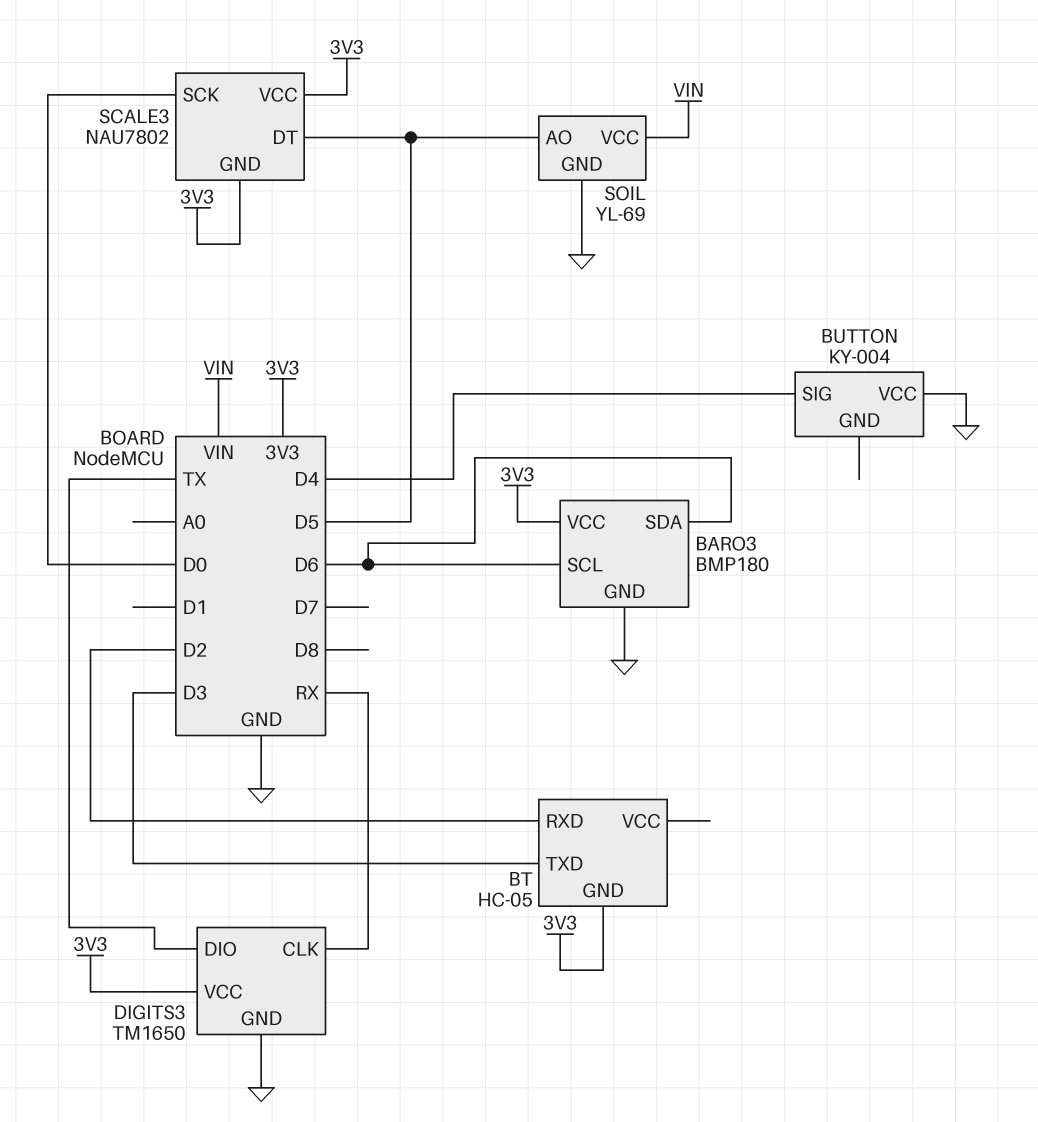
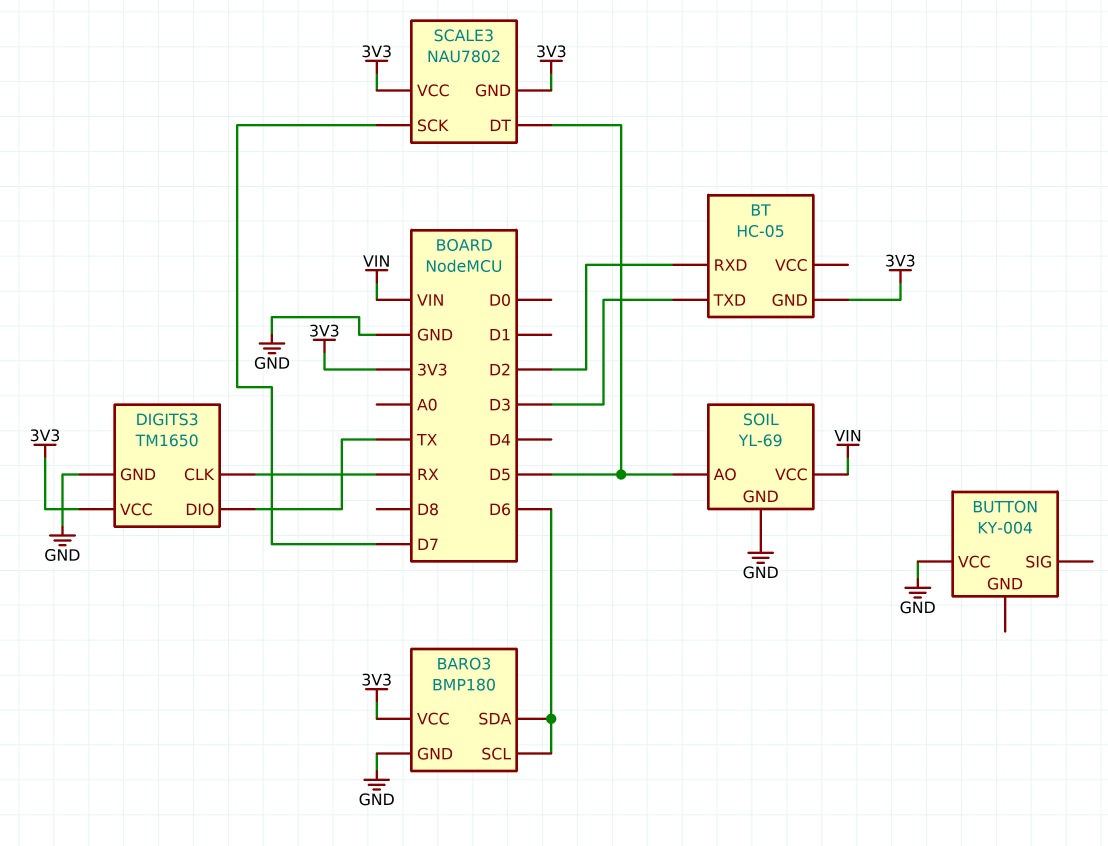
BUTTON pin SIG: D4 -> none
SCALE3 pin SCK: D0 -> D7

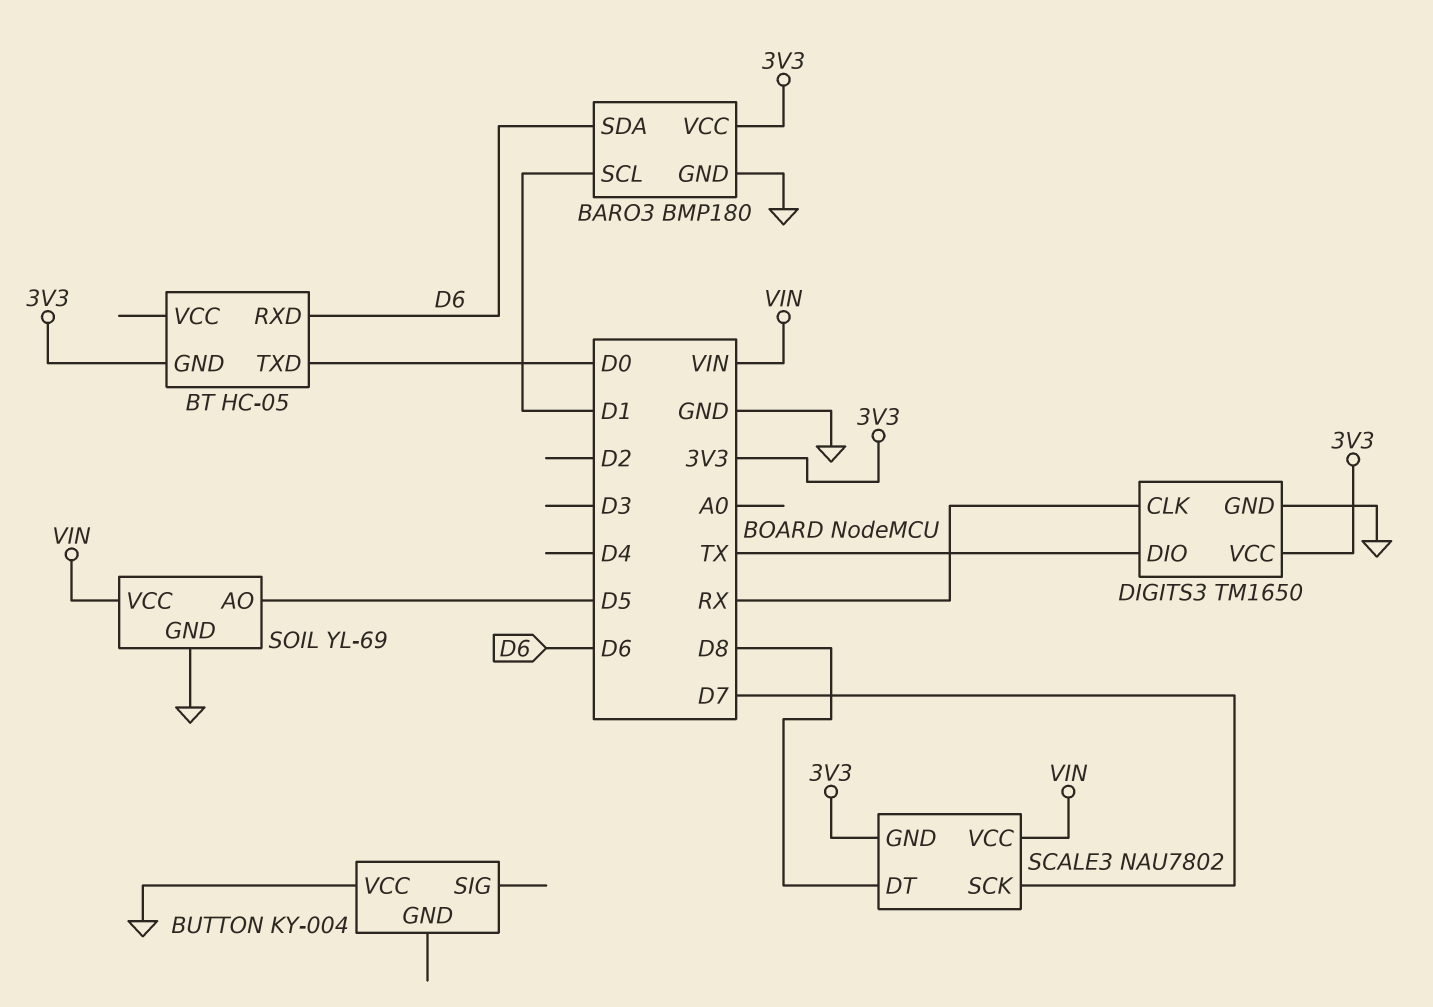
BARO3 pin SCL: D6 -> D1
BT pin RXD: D2 -> D6
BT pin TXD: D3 -> D0
SCALE3 pin DT: D5 -> D8
SCALE3 pin VCC: 3V3 -> VIN

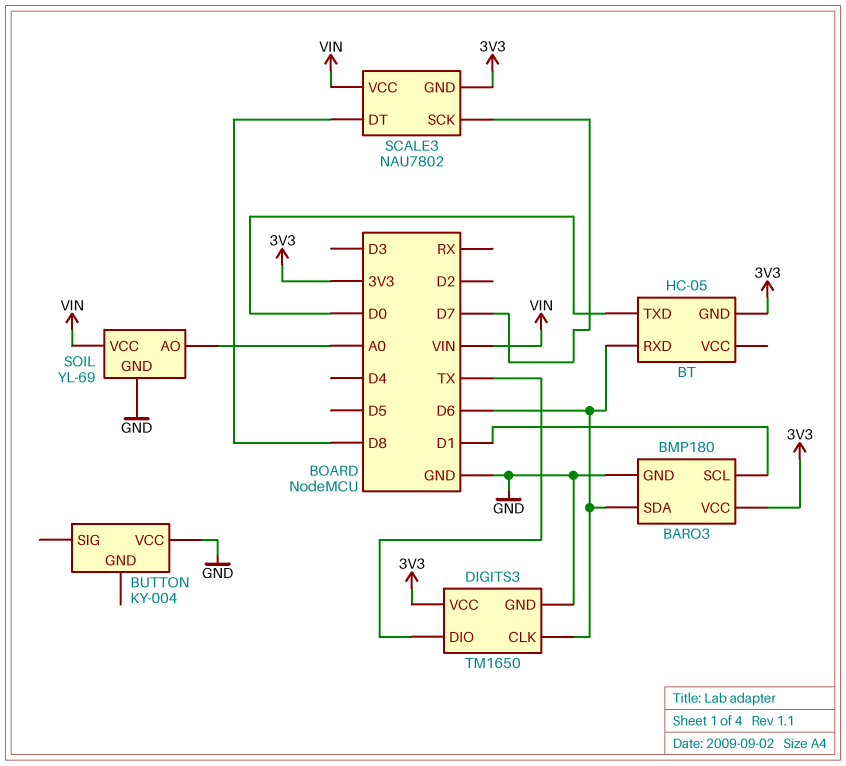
DIGITS3 pin CLK: RX -> D6
SOIL pin AO: D5 -> A0

